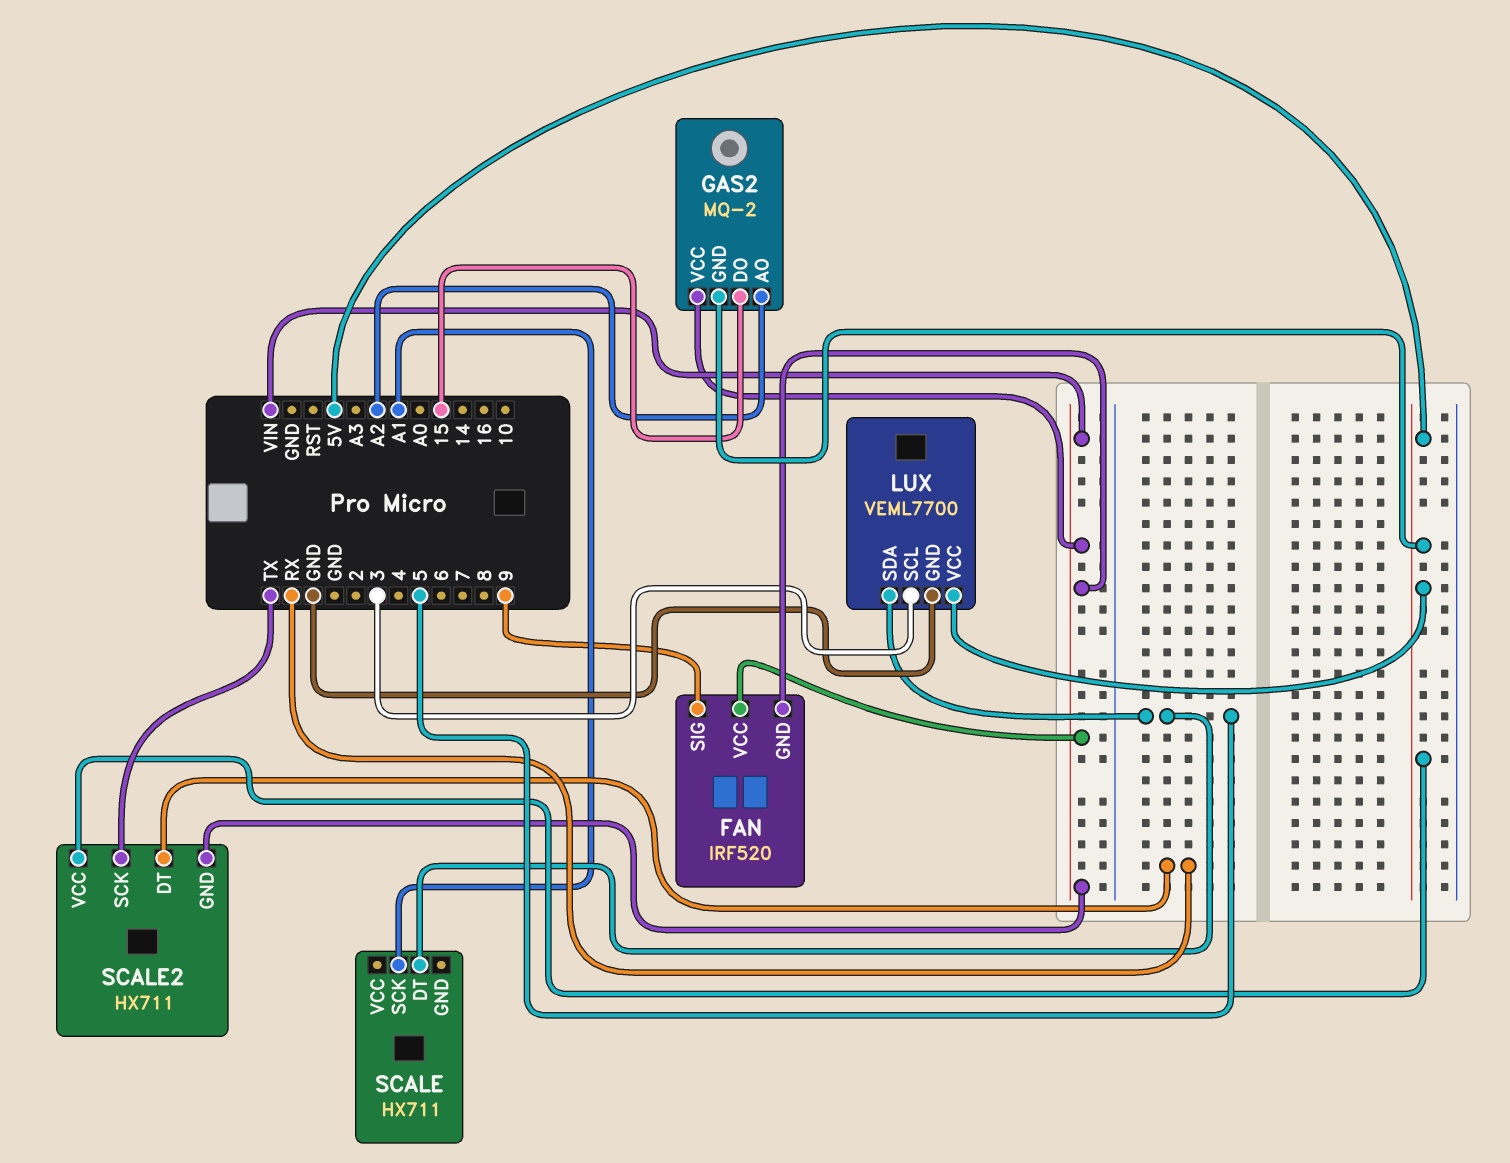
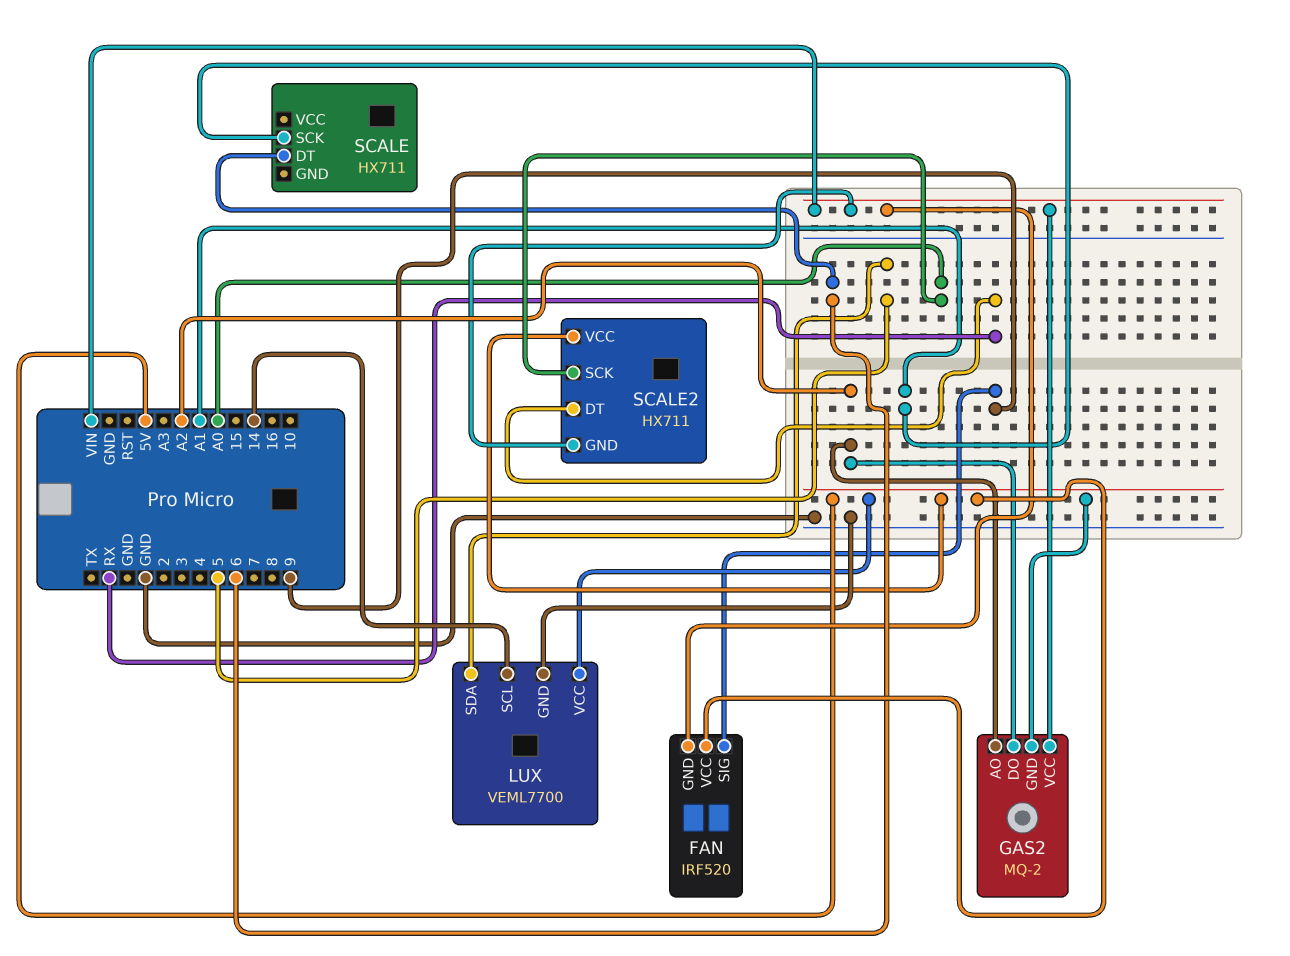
FAN pin VCC: VIN -> 5V
GAS2 pin DO: 15 -> A2
LUX pin SCL: 3 -> 14
SCALE pin DT: 5 -> 6
SCALE2 pin SCK: TX -> A0

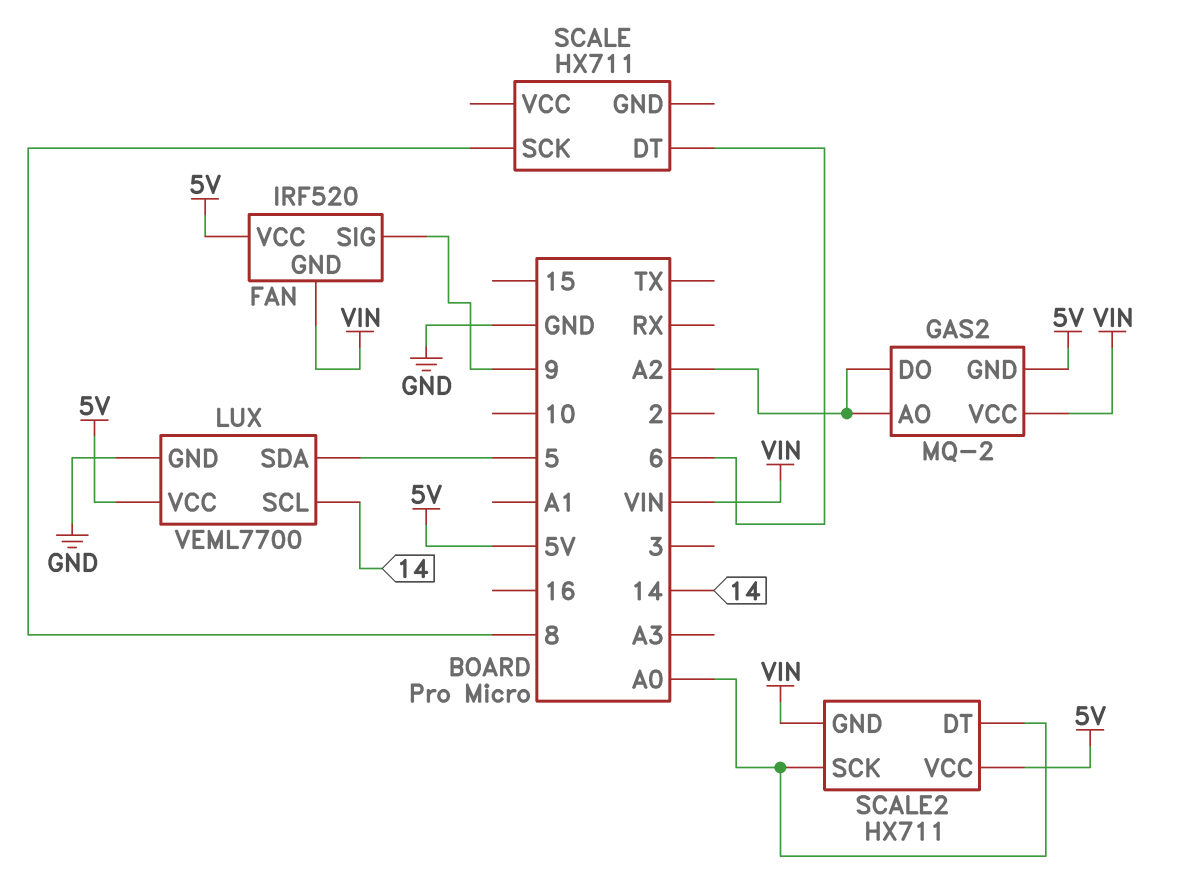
SCALE pin SCK: A1 -> 8
SCALE2 pin DT: RX -> A0

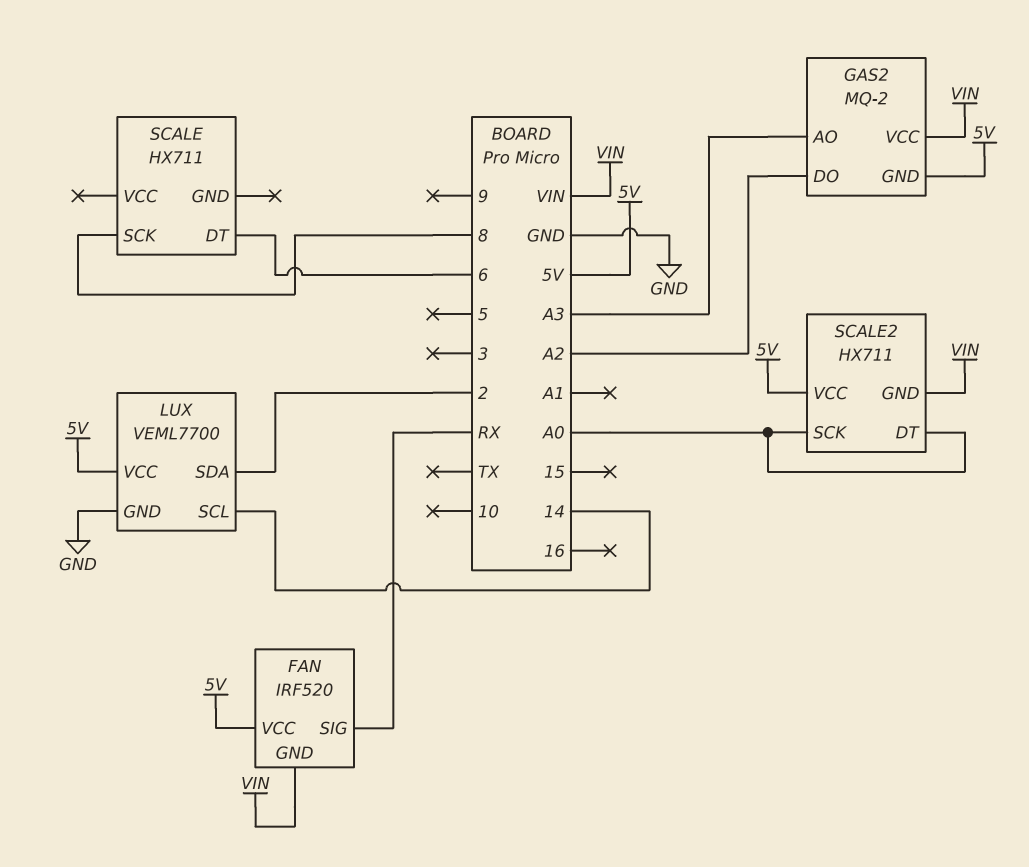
FAN pin SIG: 9 -> RX
GAS2 pin AO: A2 -> A3
LUX pin SDA: 5 -> 2

